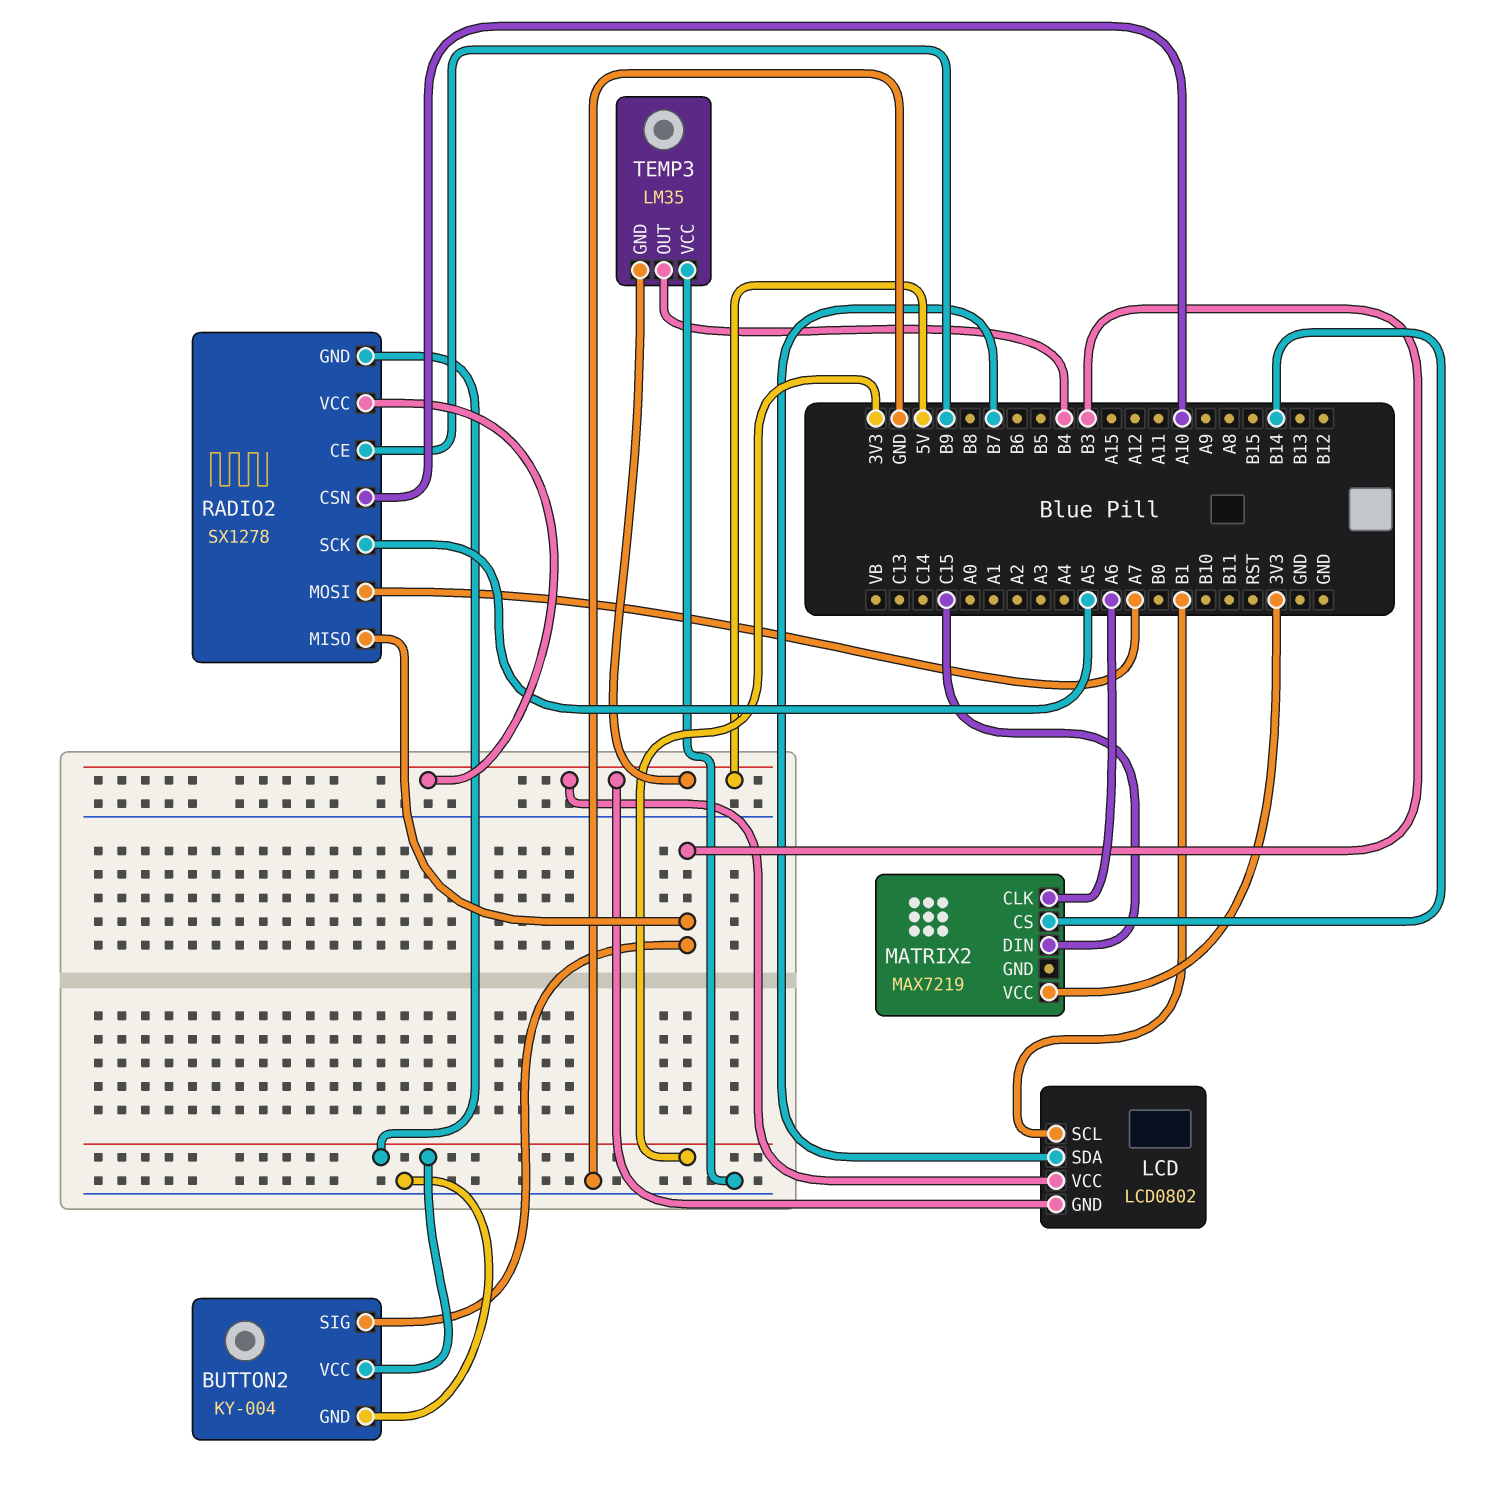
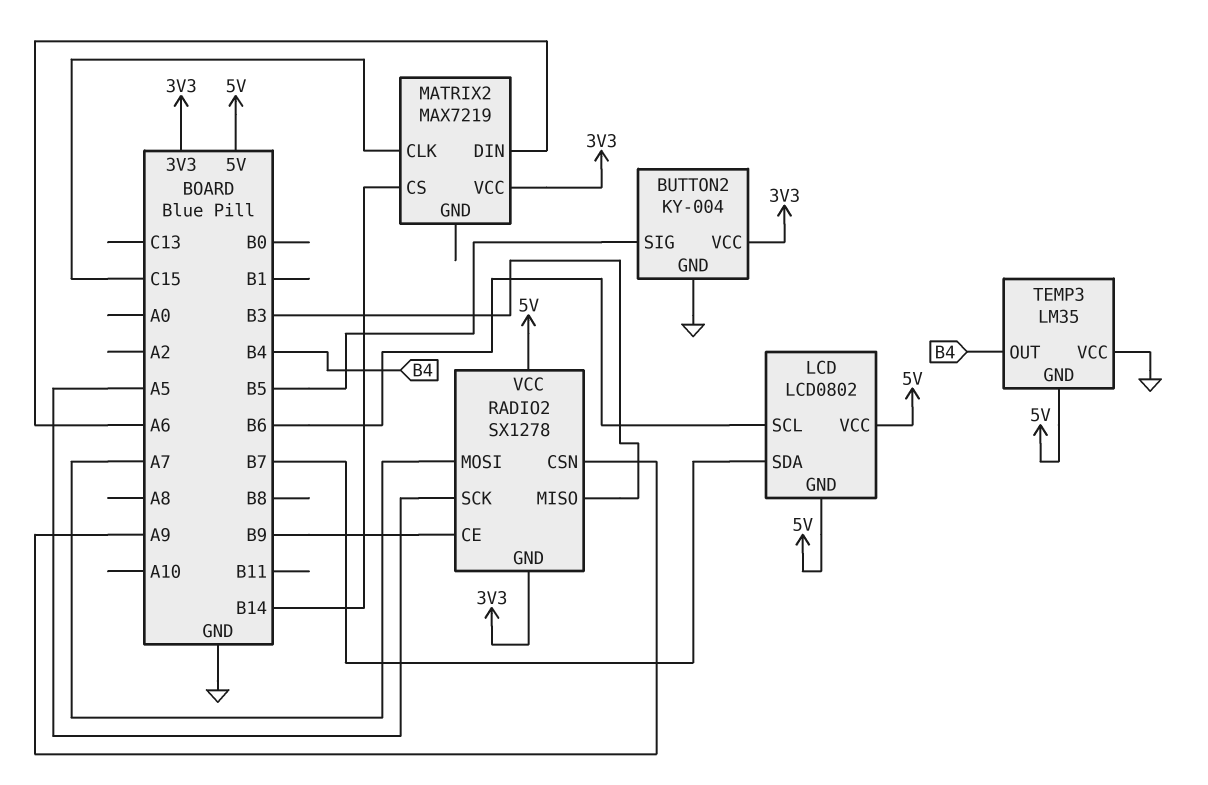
BUTTON2 pin SIG: B3 -> B5
LCD pin SCL: B1 -> B6
MATRIX2 pin CLK: A6 -> C15
MATRIX2 pin DIN: C15 -> A6
RADIO2 pin CSN: A10 -> A9

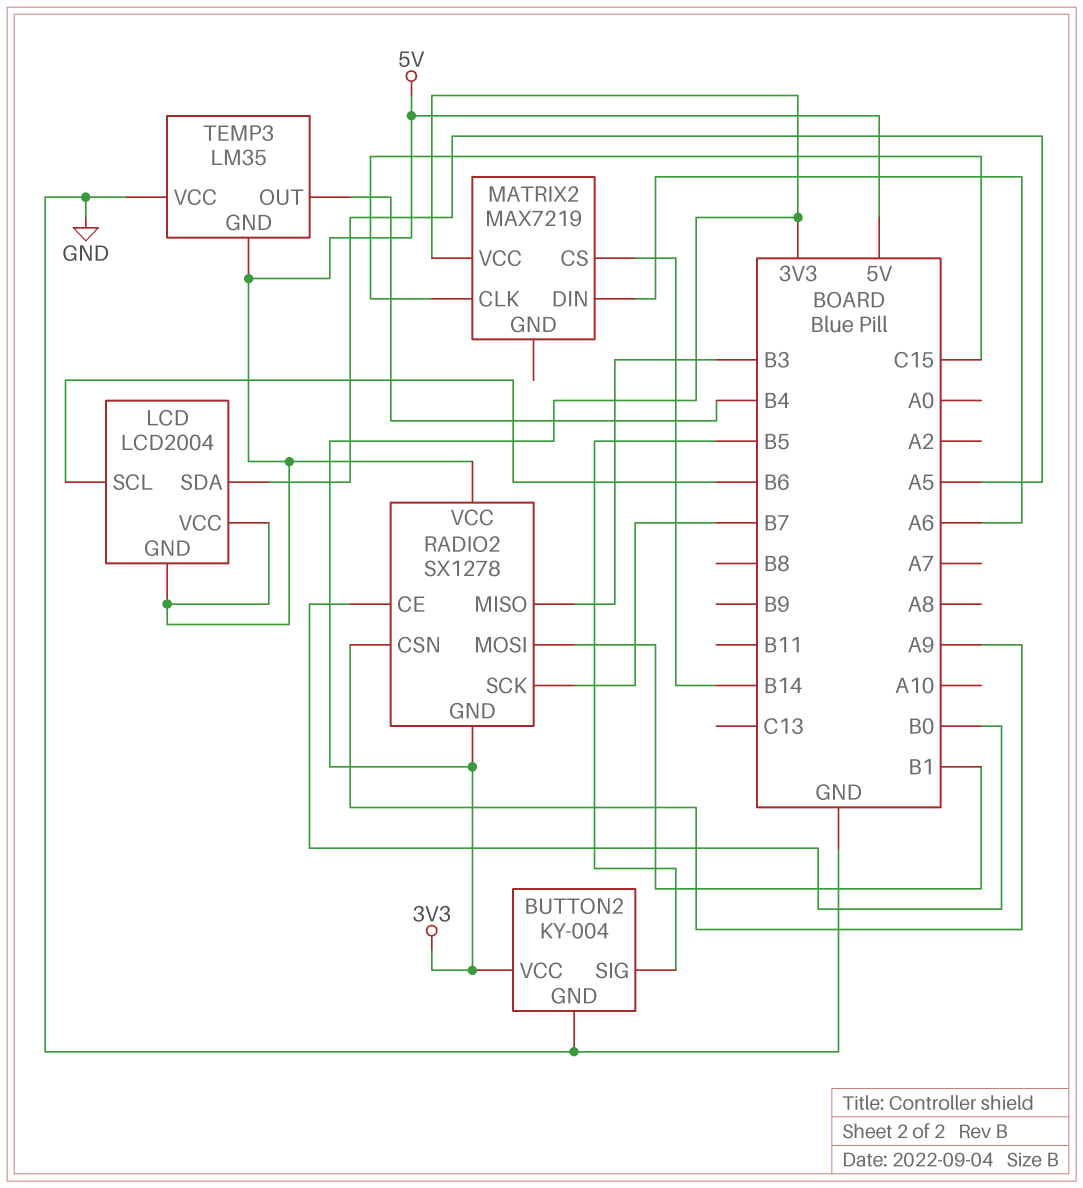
LCD: LCD0802 -> LCD2004
LCD pin SDA: B7 -> A5
RADIO2 pin CE: B9 -> B0
RADIO2 pin MOSI: A7 -> B1
RADIO2 pin SCK: A5 -> B7

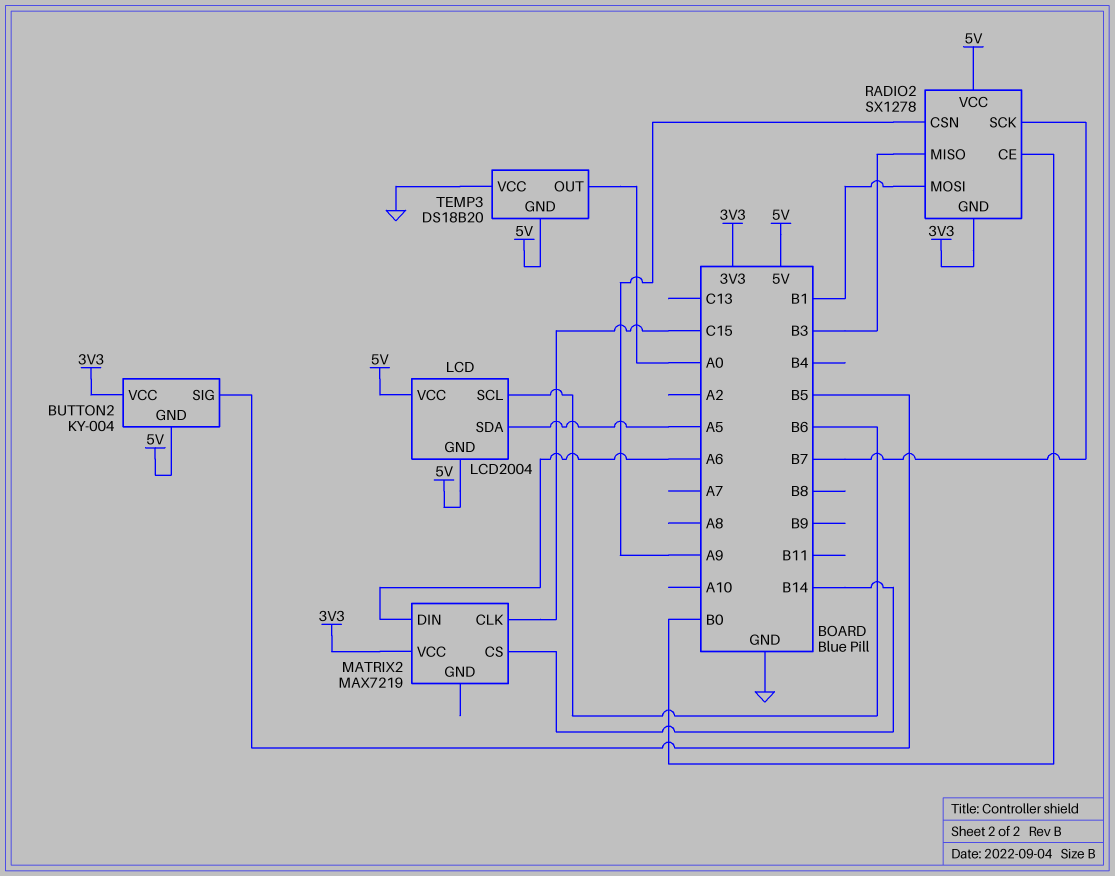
BUTTON2 pin GND: GND -> 5V
TEMP3: LM35 -> DS18B20
TEMP3 pin OUT: B4 -> A0

